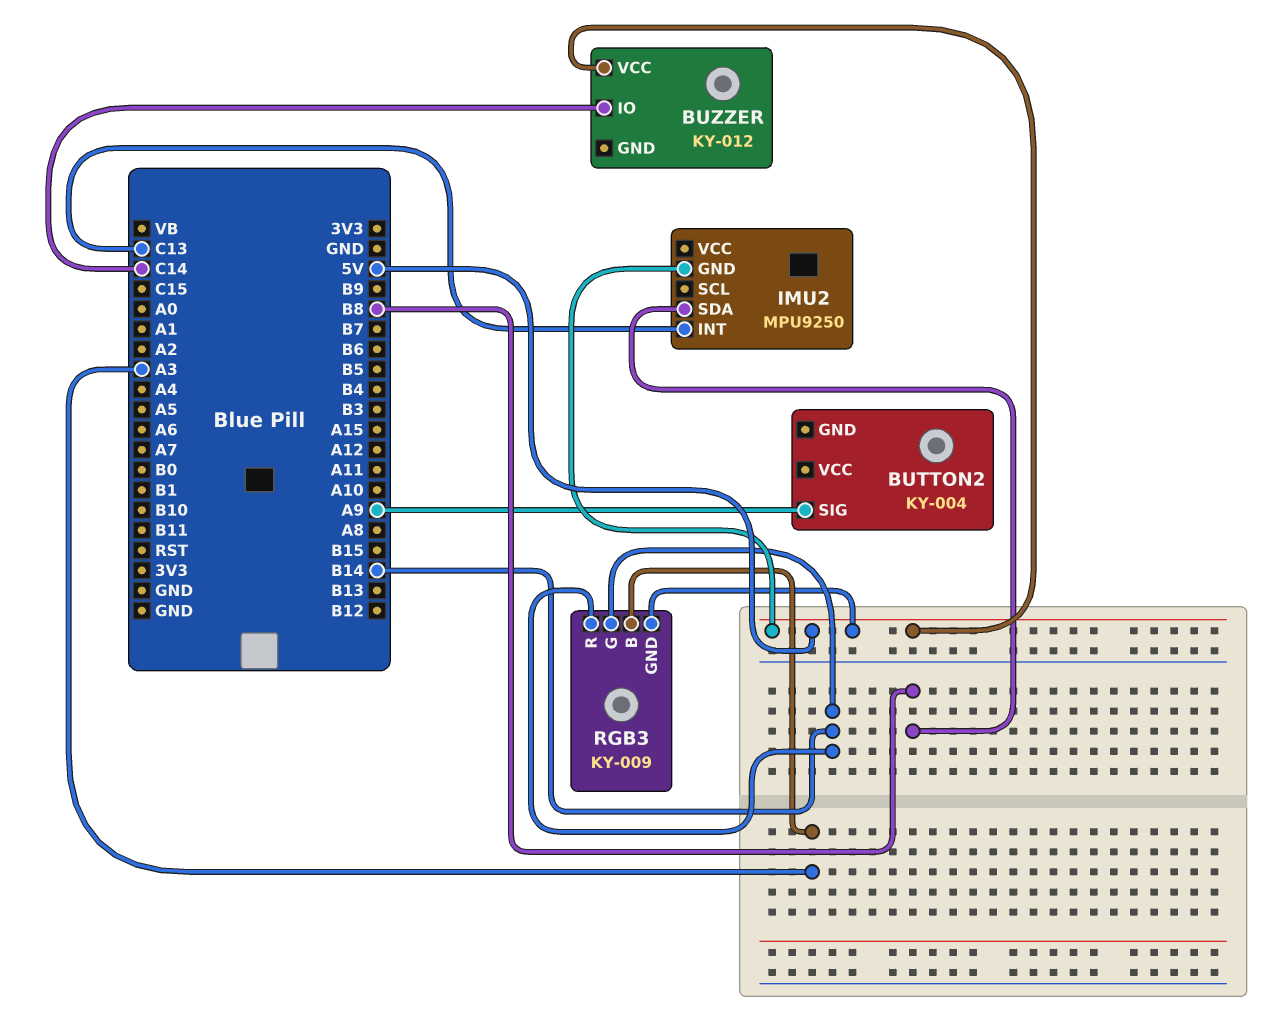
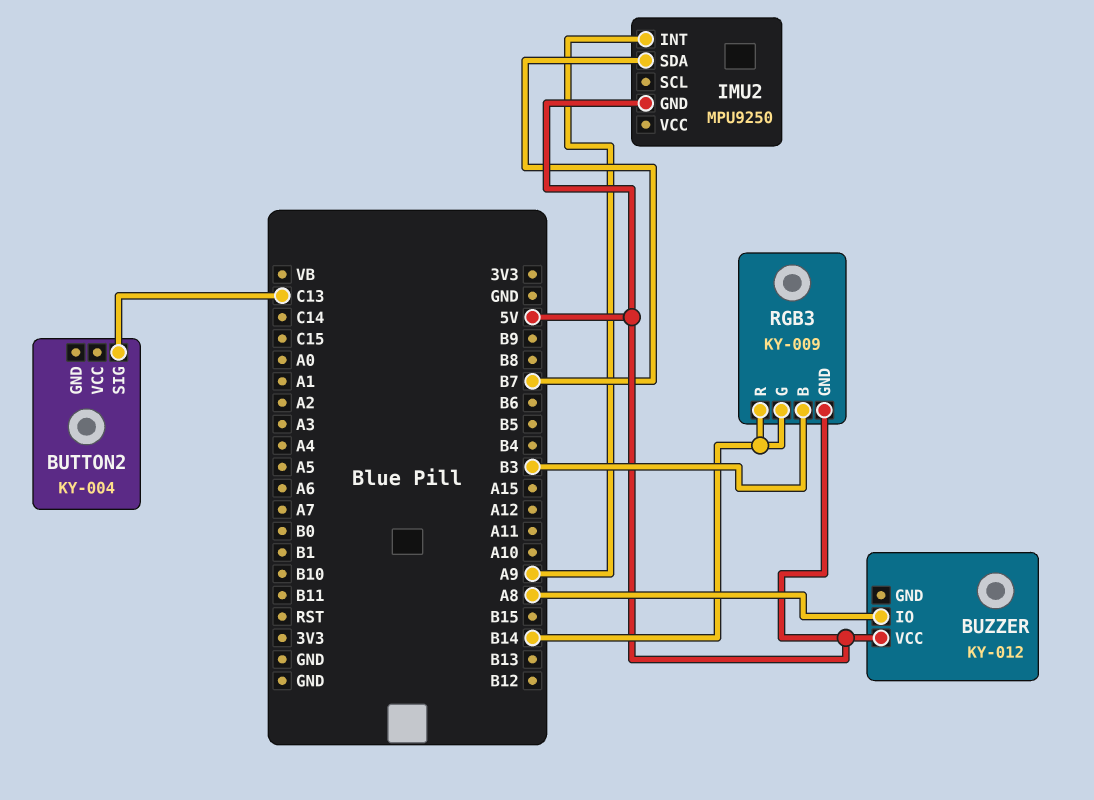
BUTTON2 pin SIG: A9 -> C13
BUZZER pin IO: C14 -> A8
IMU2 pin INT: C13 -> A9
IMU2 pin SDA: B8 -> B7
RGB3 pin B: A3 -> B3

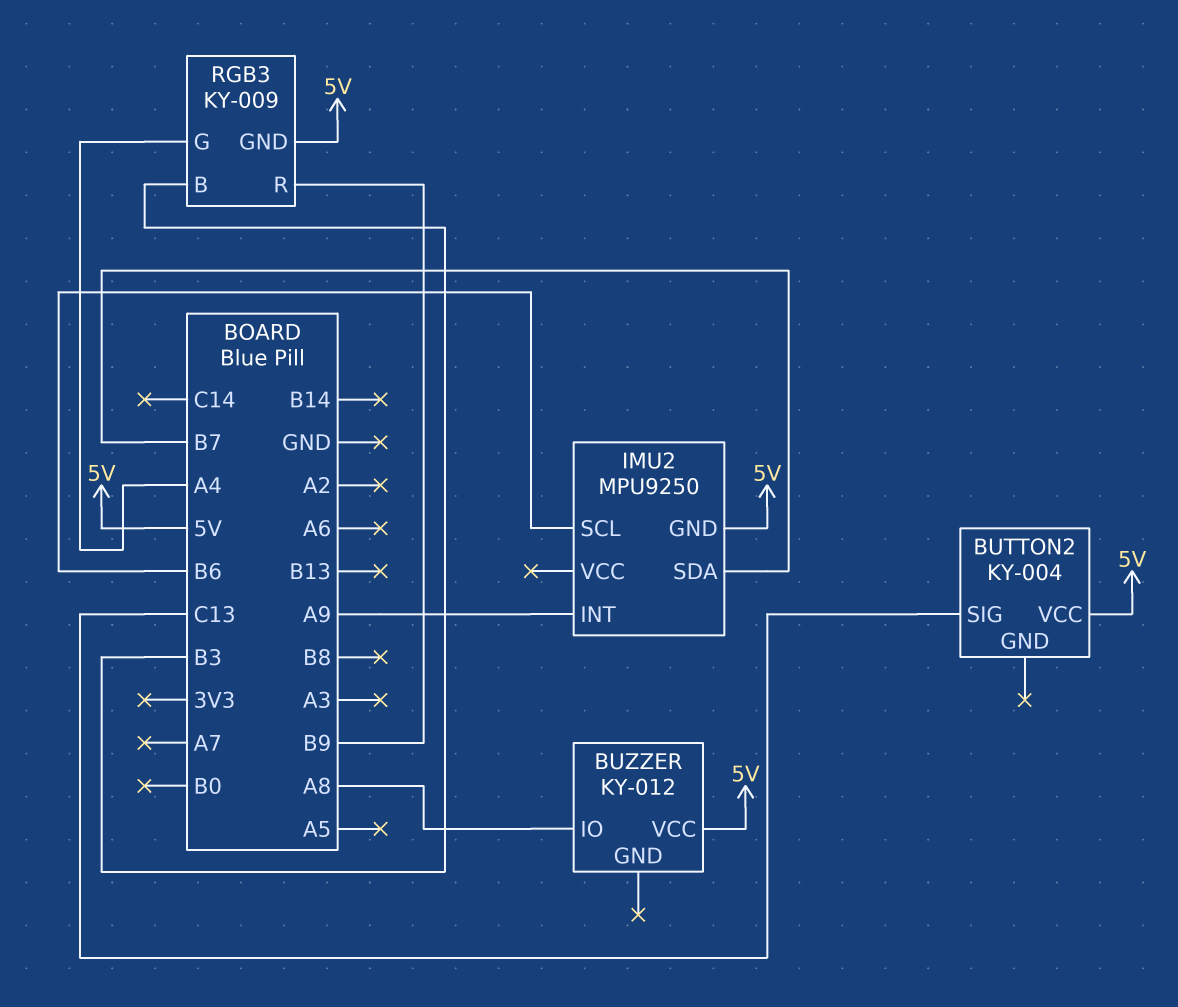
BUTTON2 pin VCC: none -> 5V
IMU2 pin SCL: none -> B6
RGB3 pin G: B14 -> A4
RGB3 pin R: B14 -> B9

